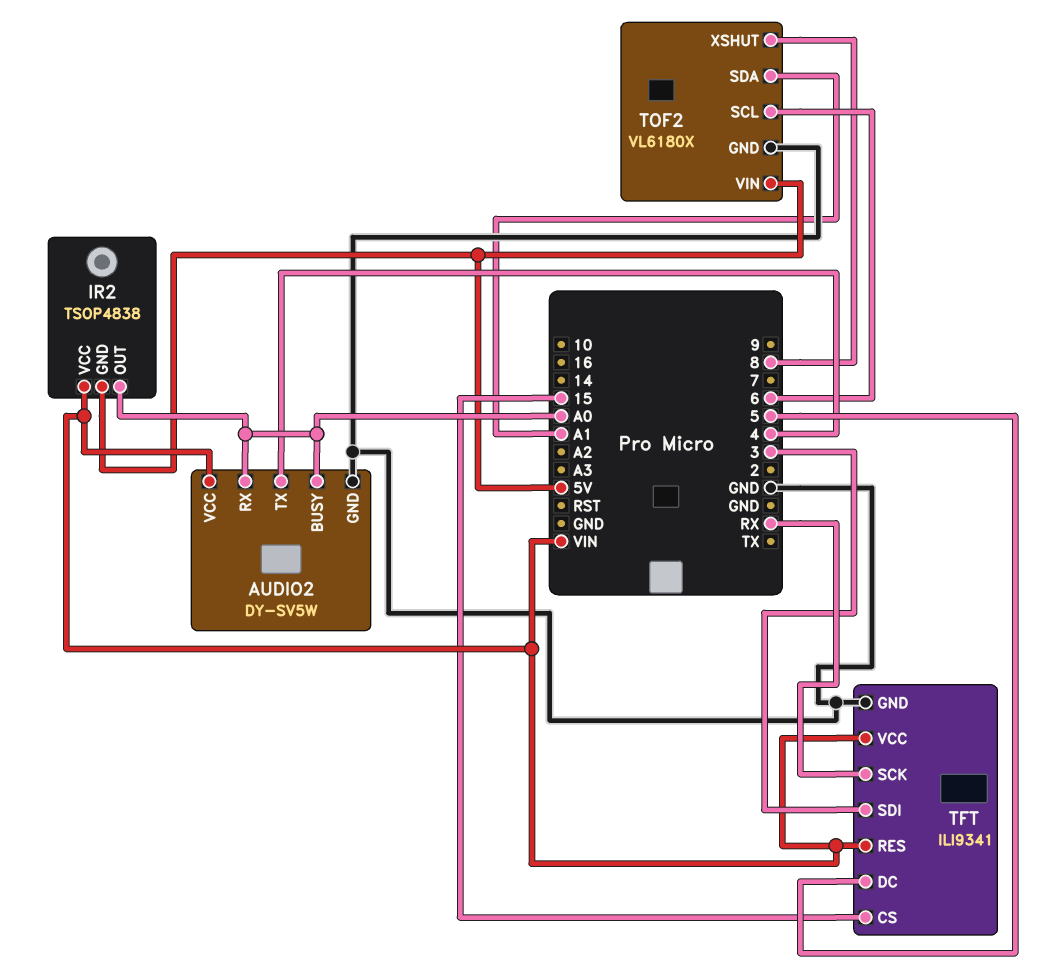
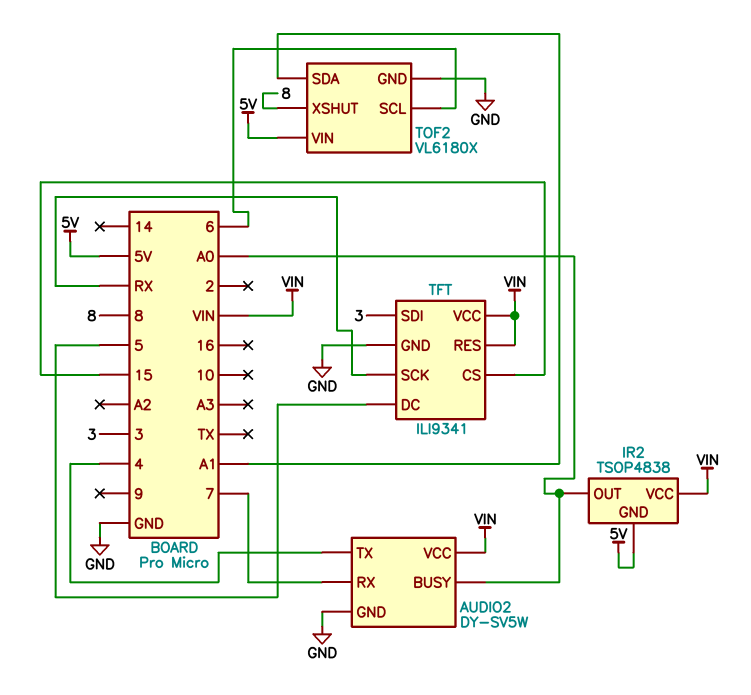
AUDIO2 pin RX: A0 -> 7

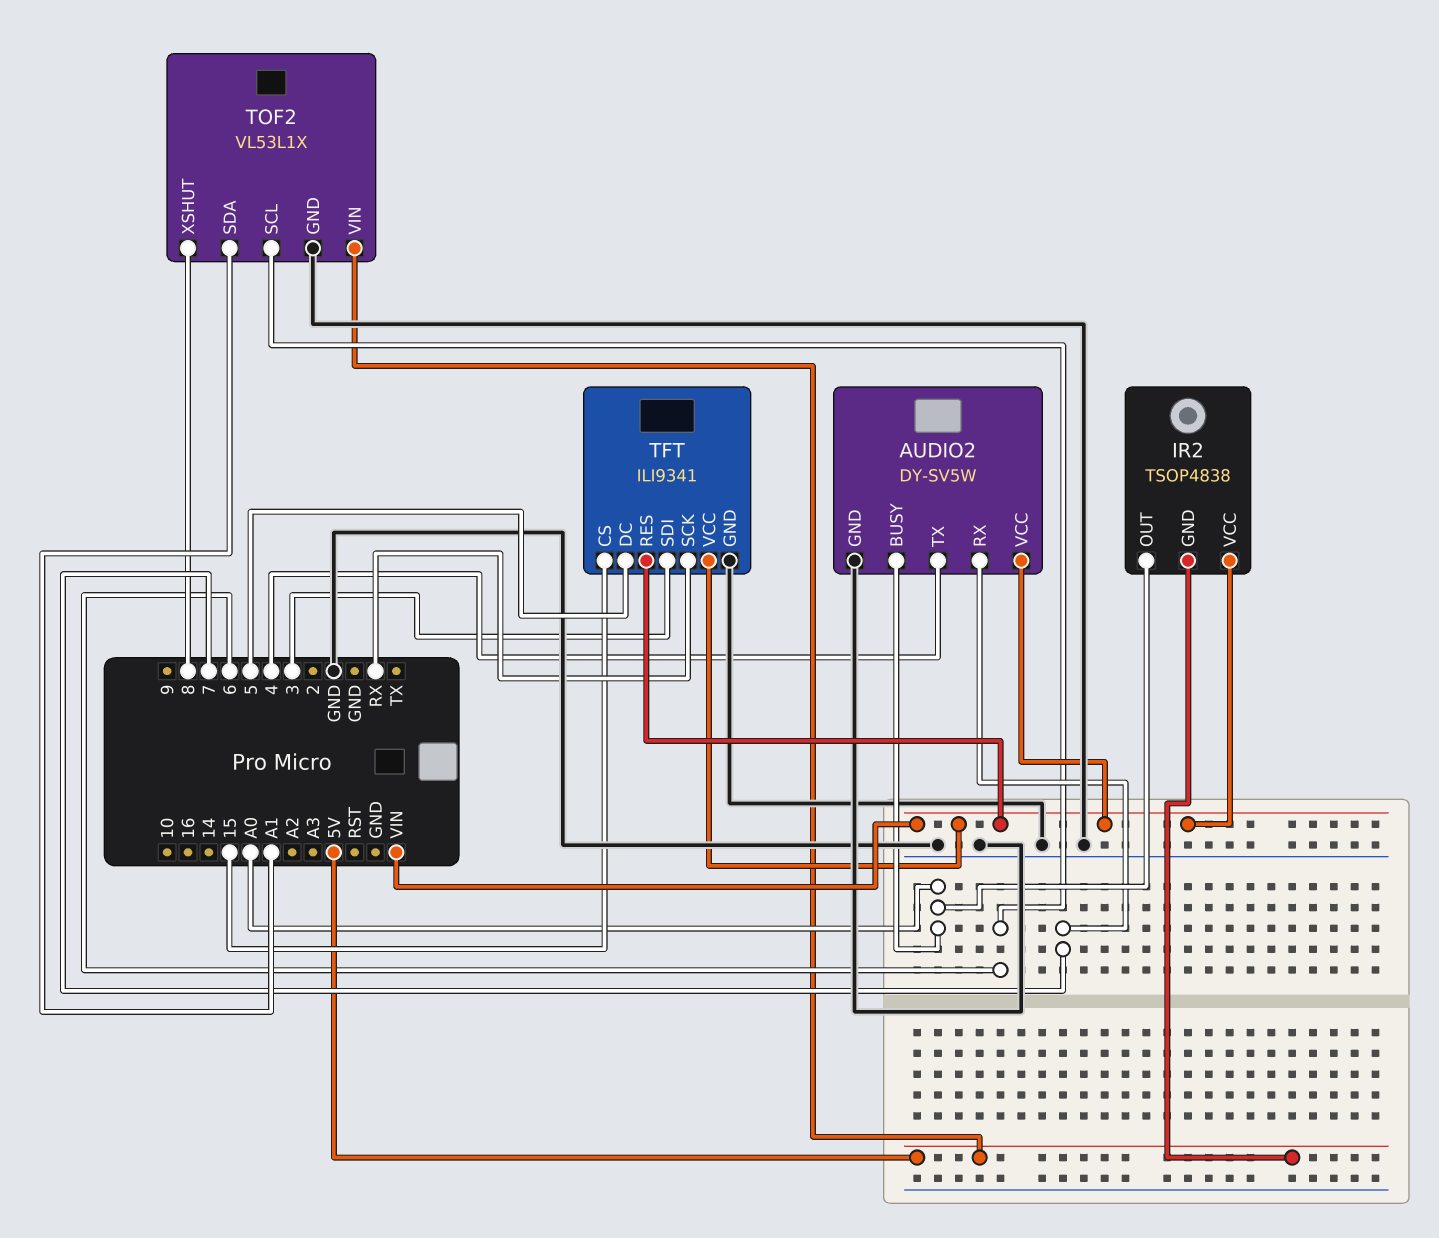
TOF2: VL6180X -> VL53L1X

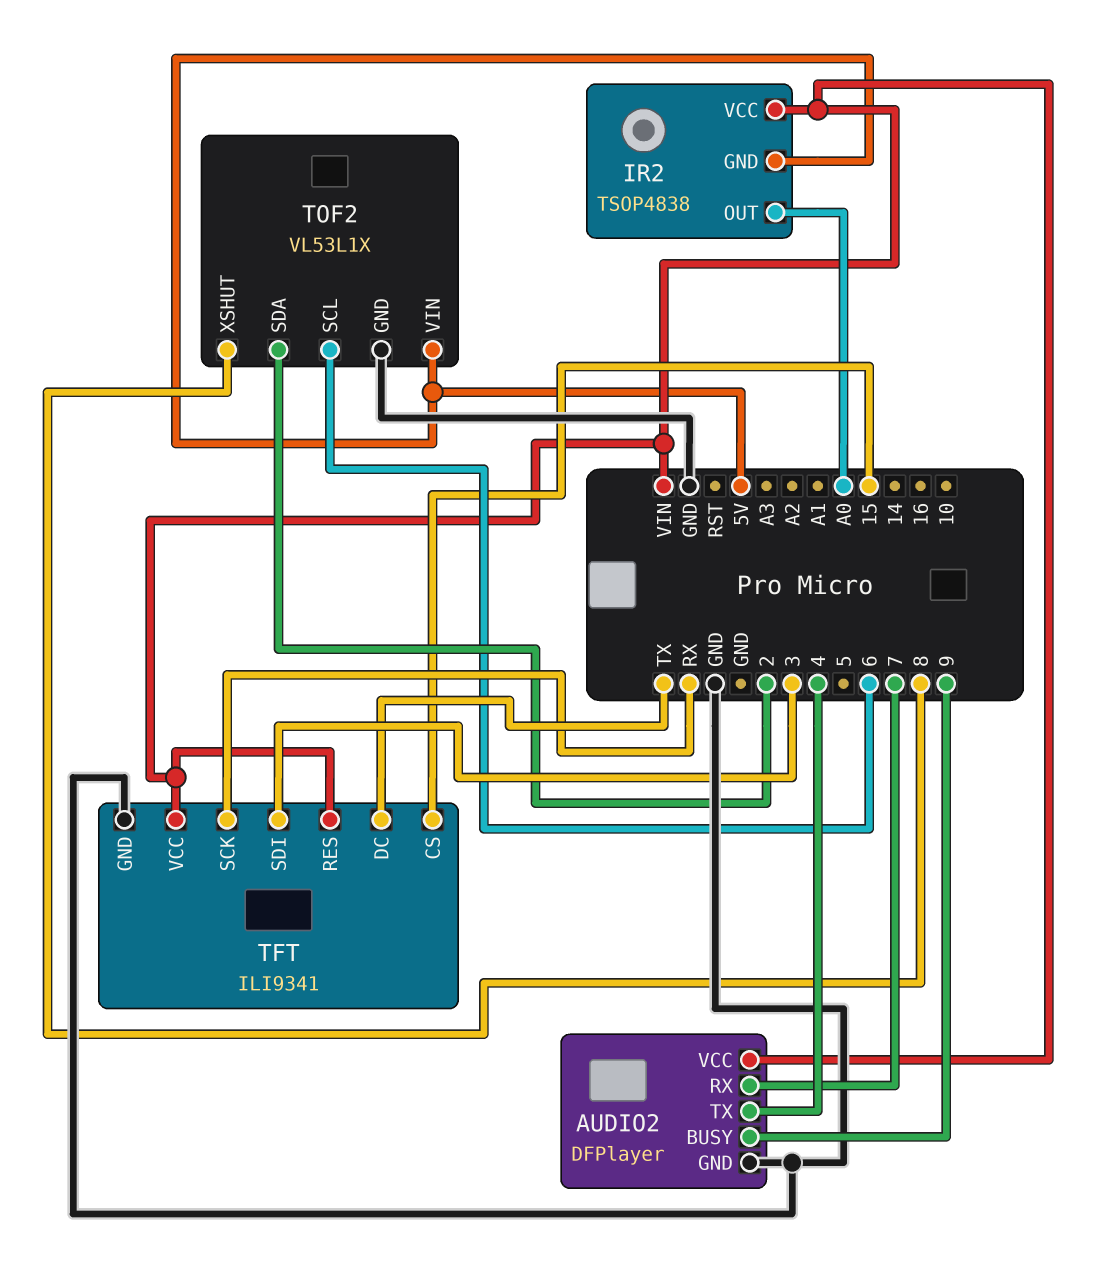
AUDIO2: DY-SV5W -> DFPlayer
AUDIO2 pin BUSY: A0 -> 9
TFT pin DC: 5 -> TX
TOF2 pin SDA: A1 -> 2

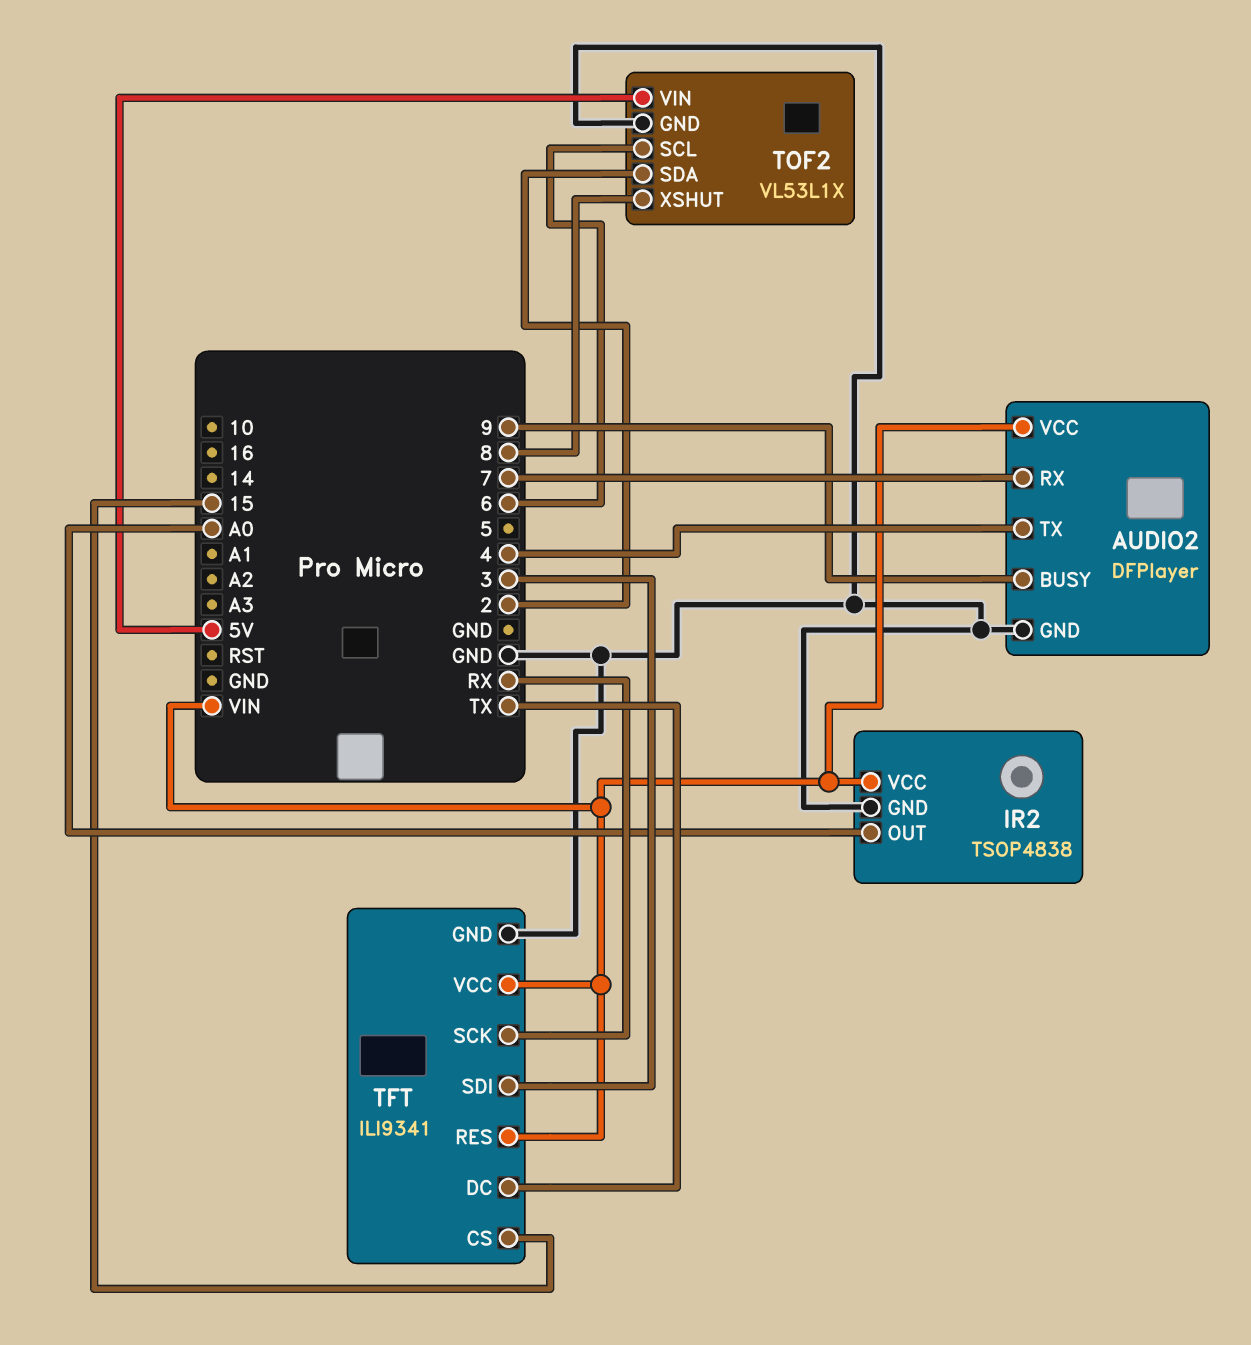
IR2 pin GND: 5V -> GND

